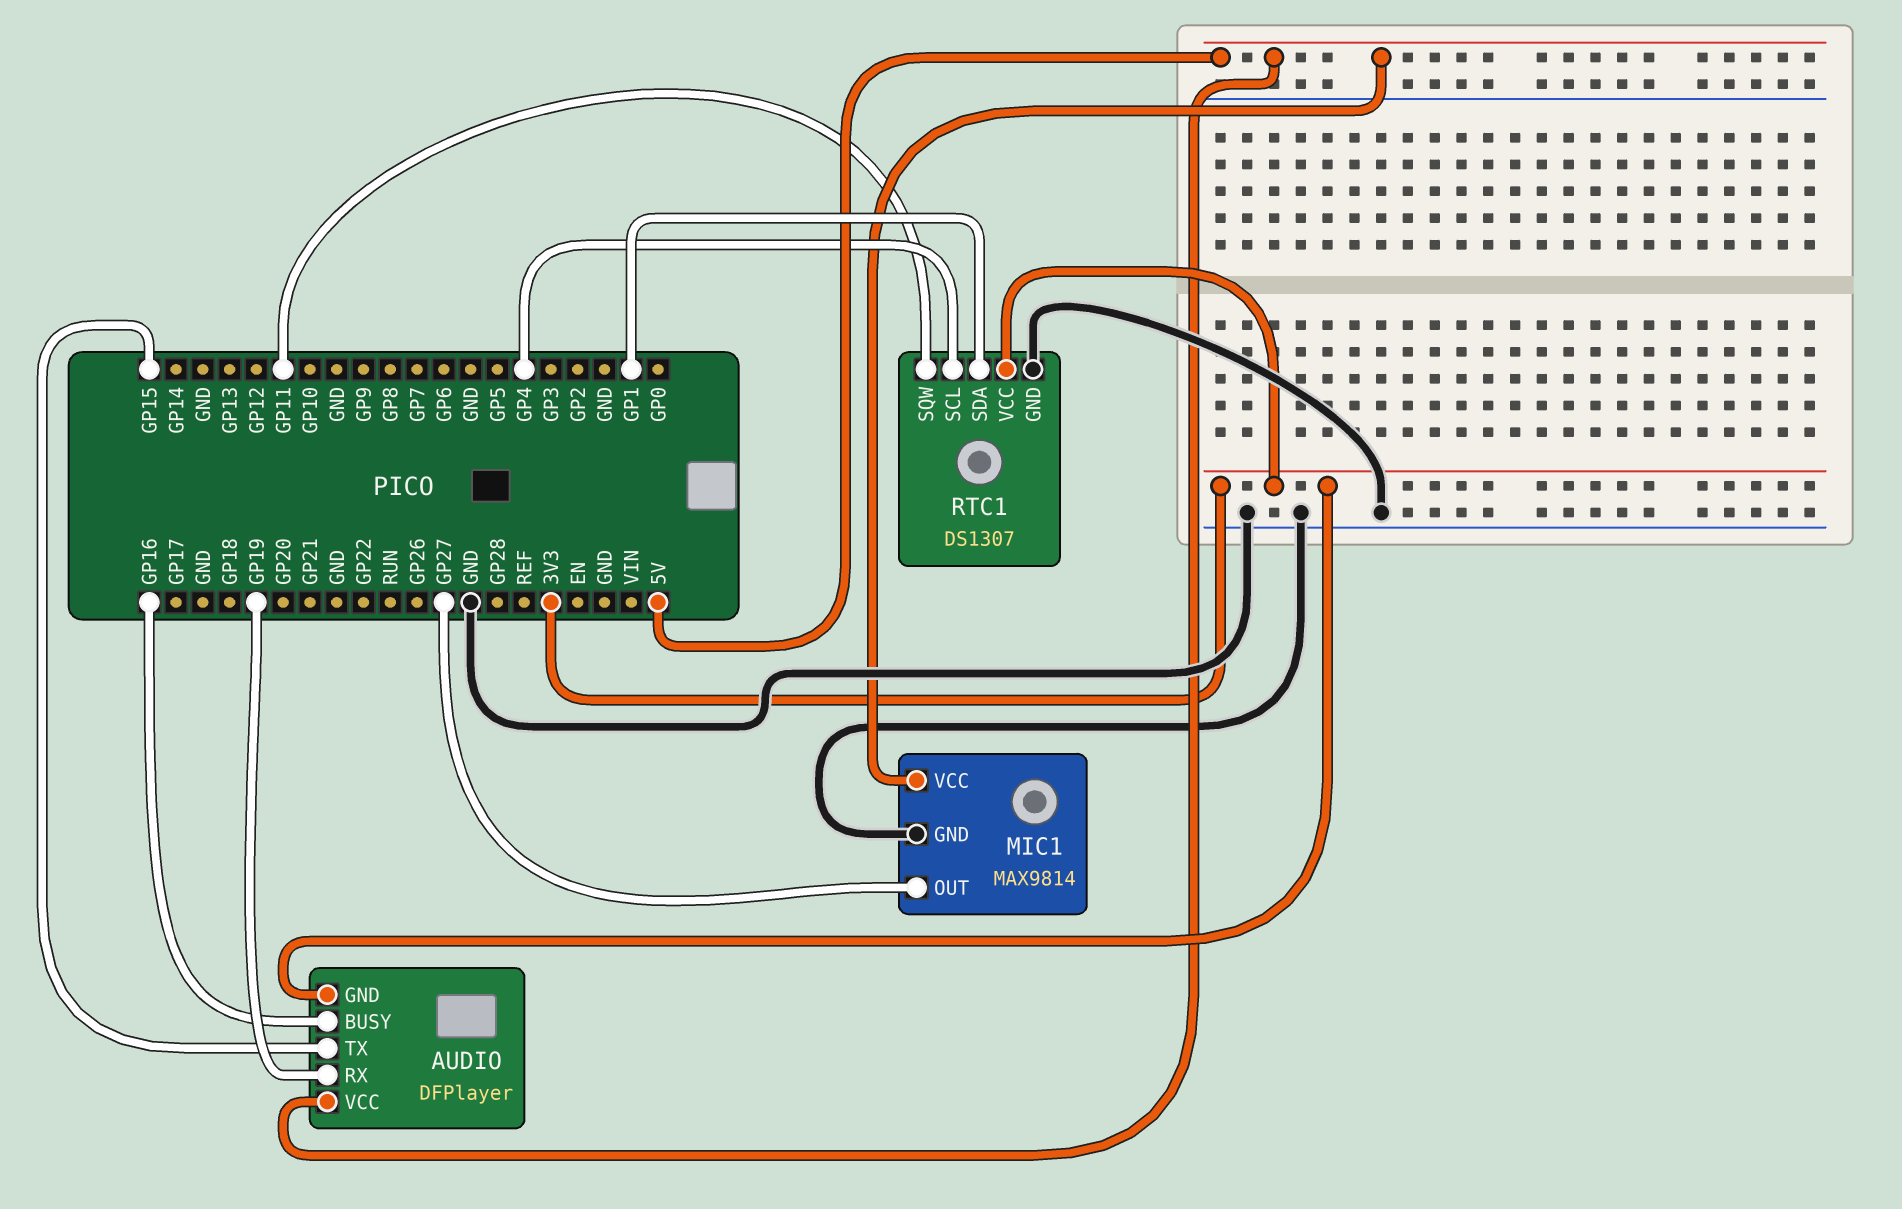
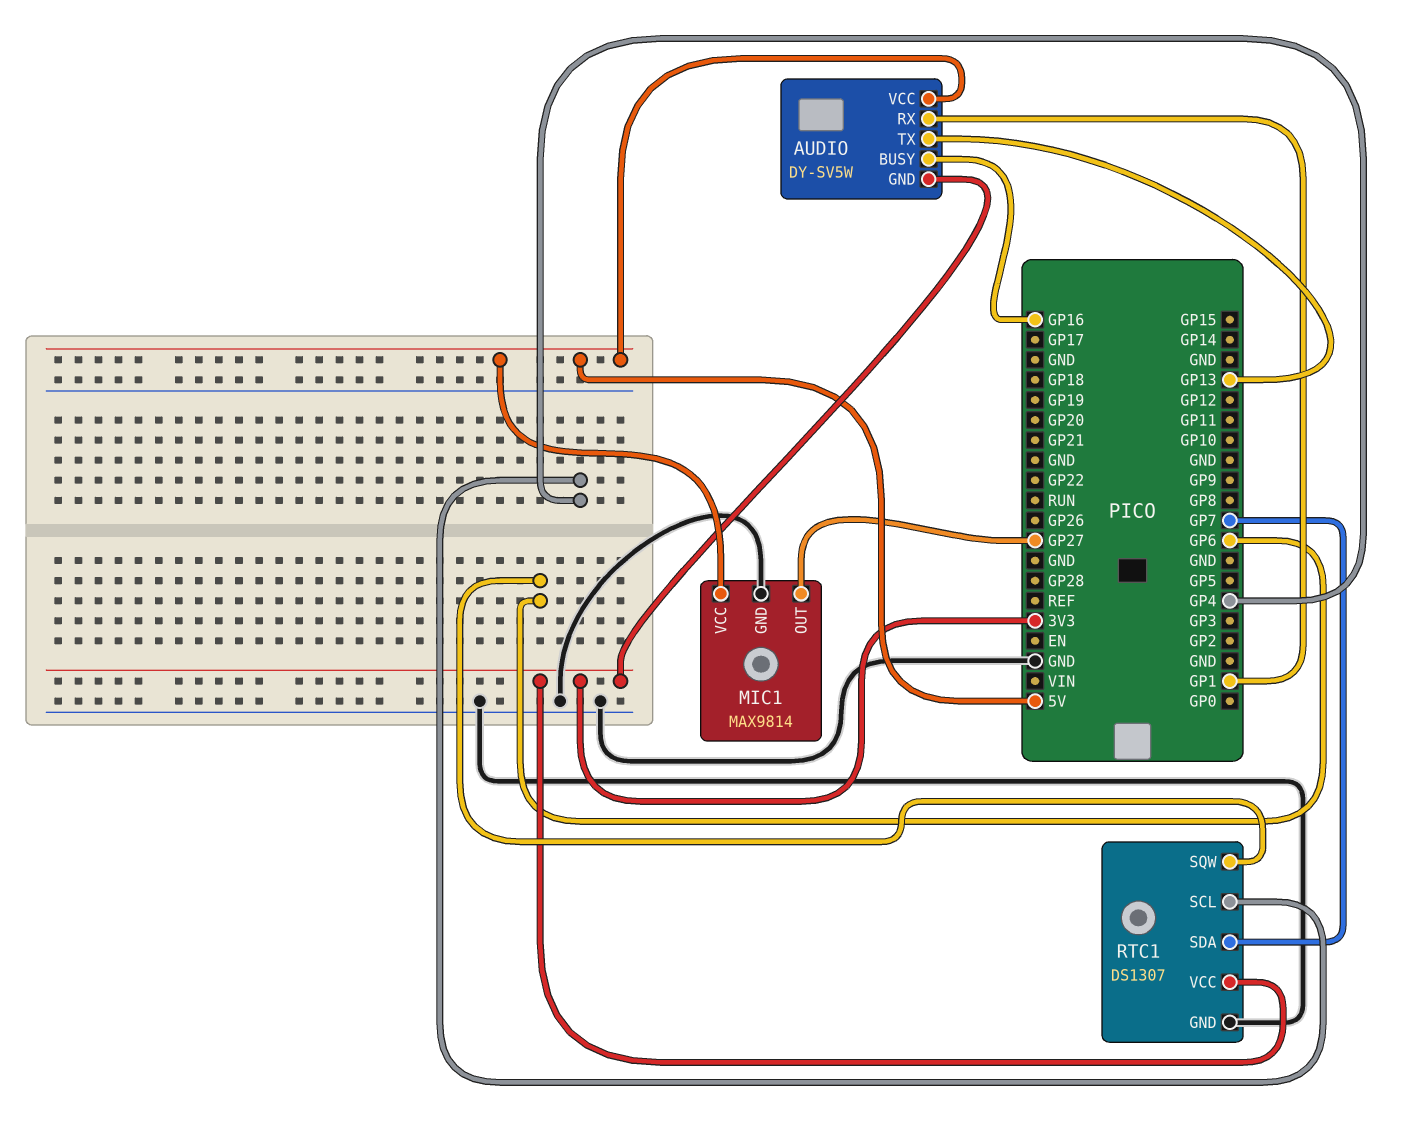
AUDIO: DFPlayer -> DY-SV5W
AUDIO pin RX: GP19 -> GP1
AUDIO pin TX: GP15 -> GP13
RTC1 pin SDA: GP1 -> GP7
RTC1 pin SQW: GP11 -> GP6

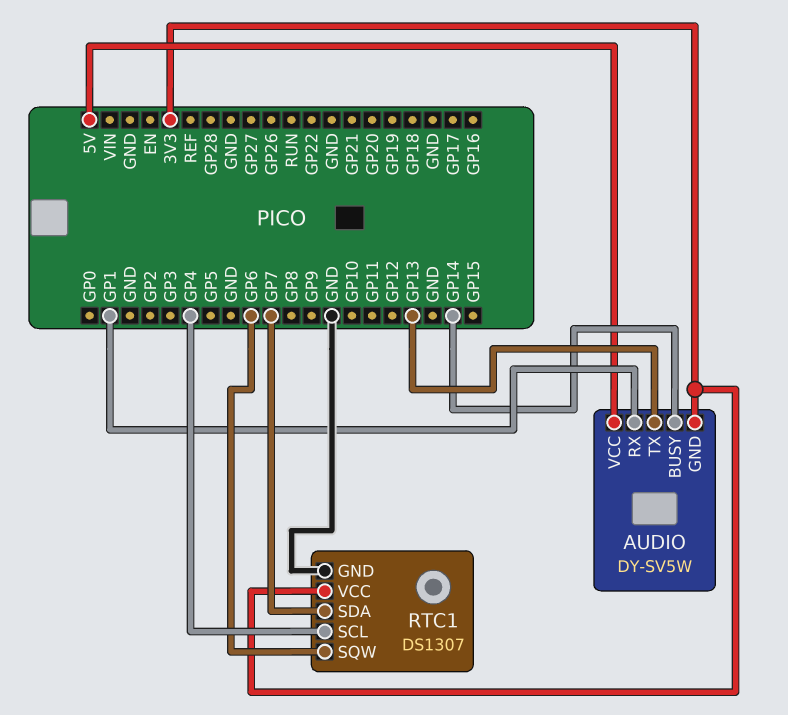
AUDIO pin BUSY: GP16 -> GP14
MIC1: MAX9814 -> none
MIC1 pin GND: GND -> none
MIC1 pin OUT: GP27 -> none
MIC1 pin VCC: 5V -> none

